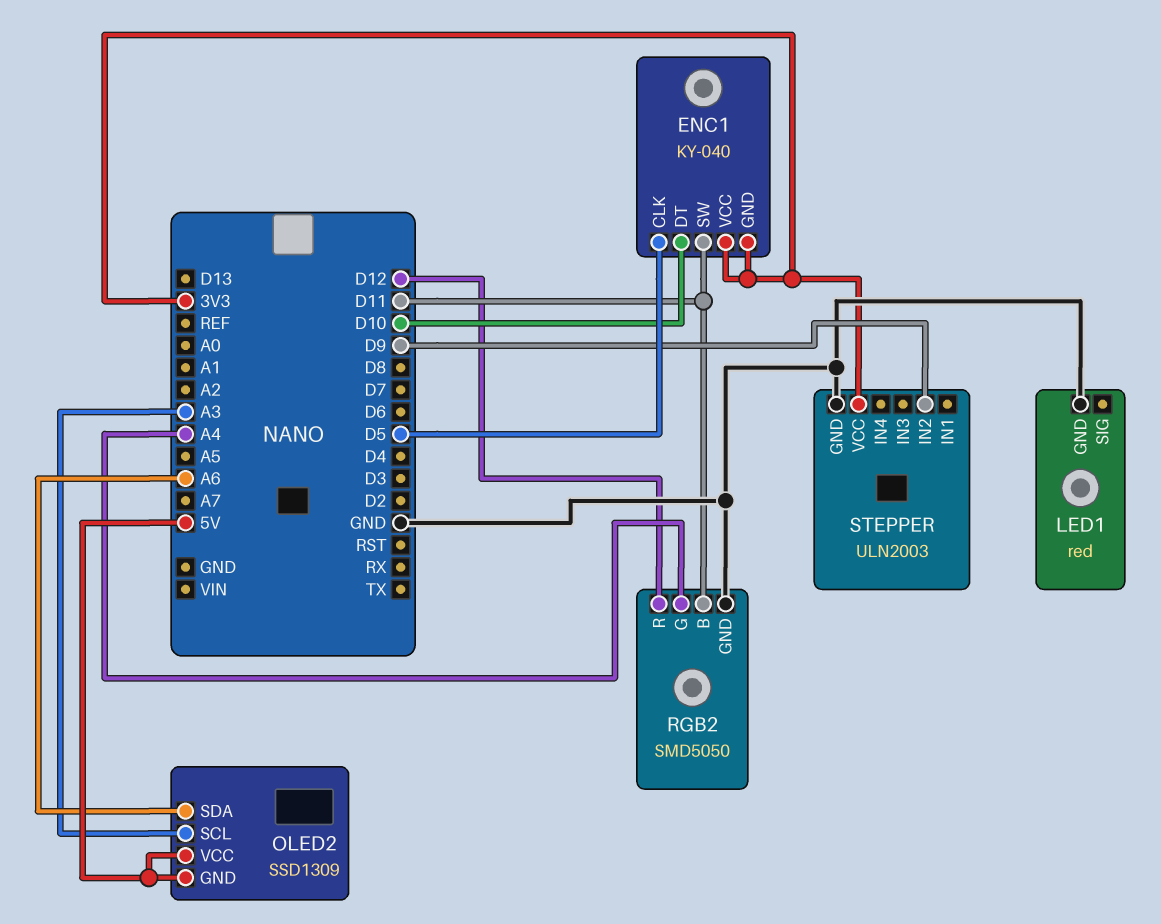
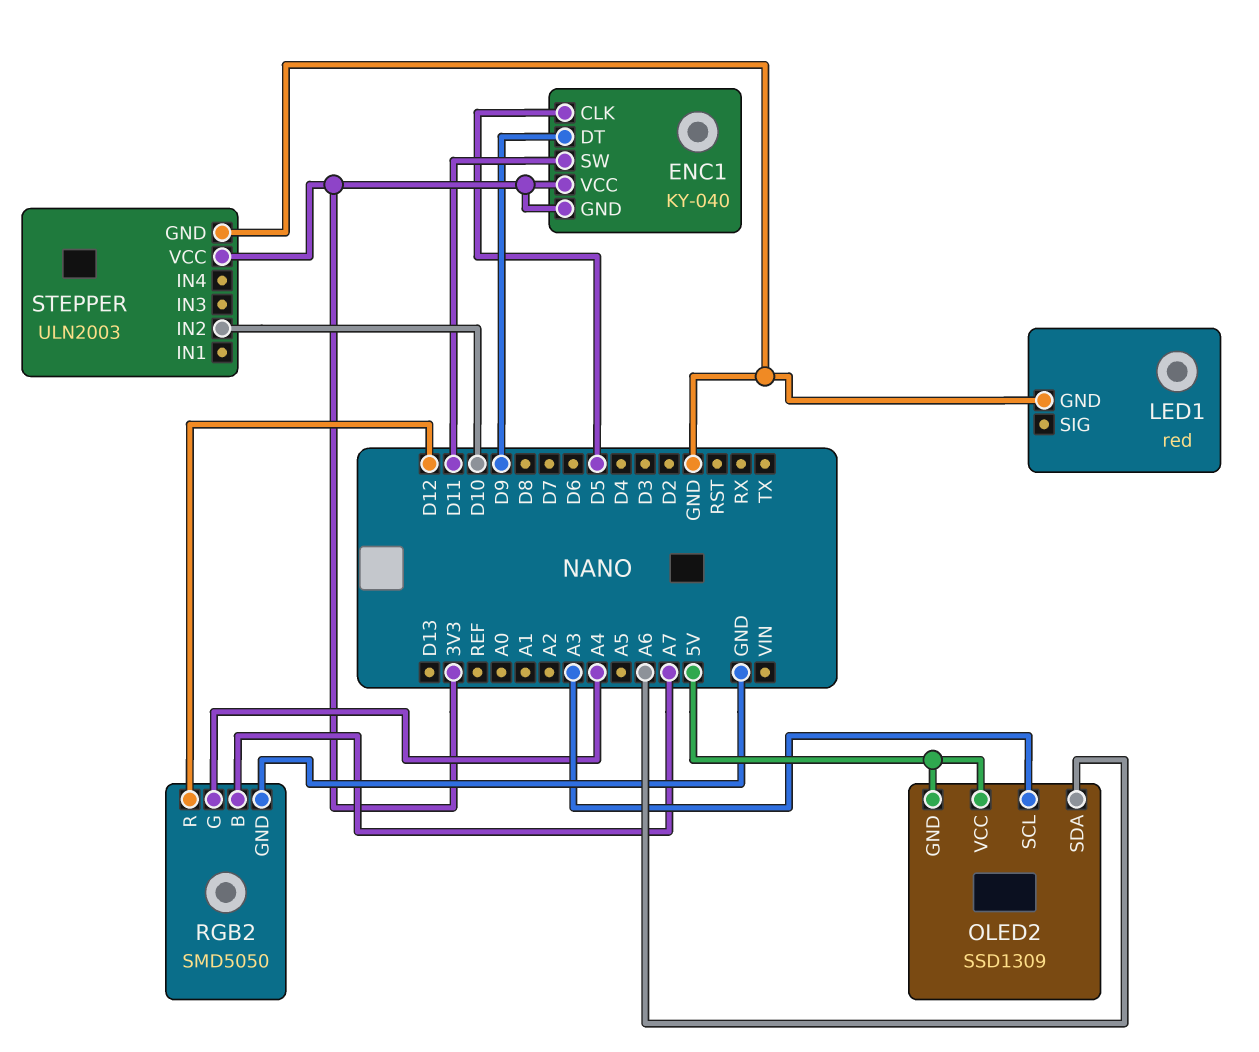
ENC1 pin DT: D10 -> D9
RGB2 pin B: D11 -> A7
STEPPER pin IN2: D9 -> D10

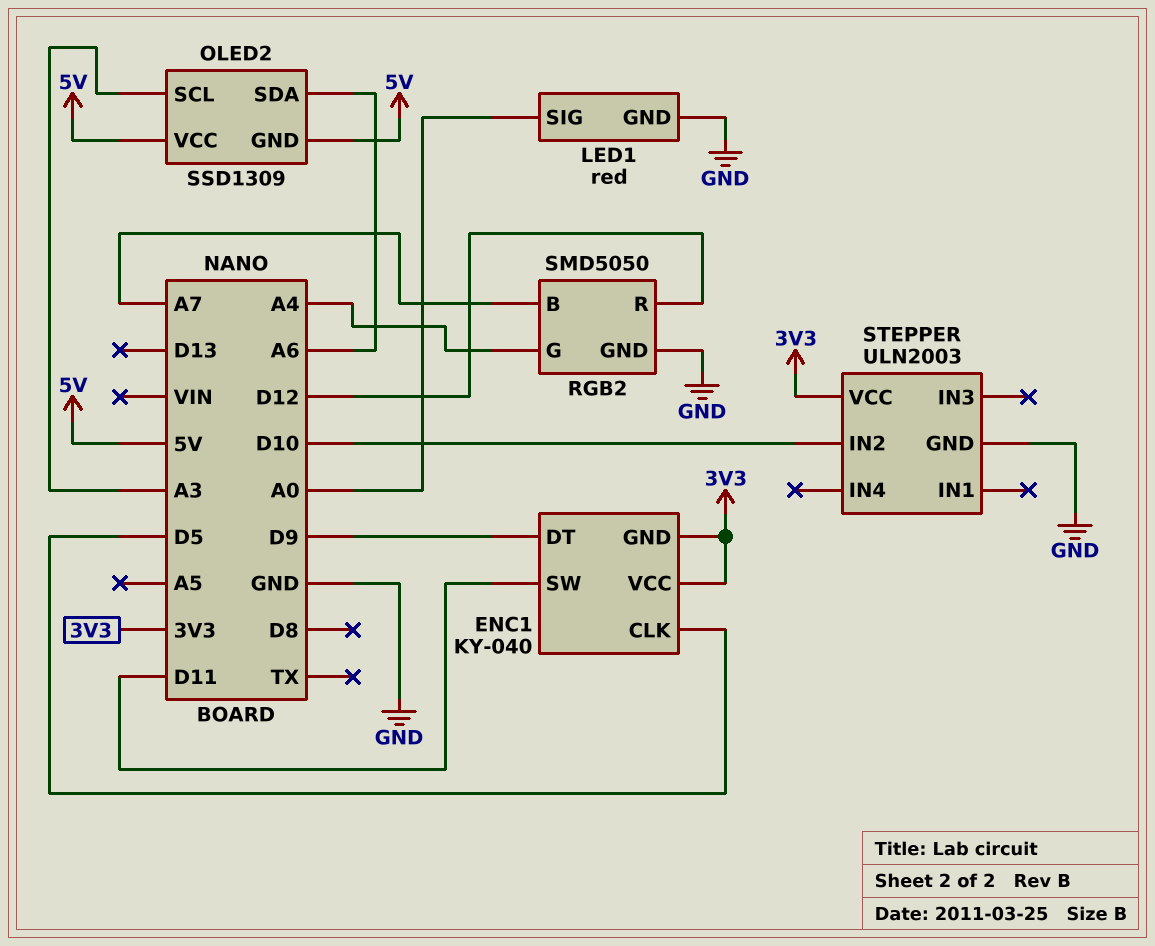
LED1 pin SIG: none -> A0

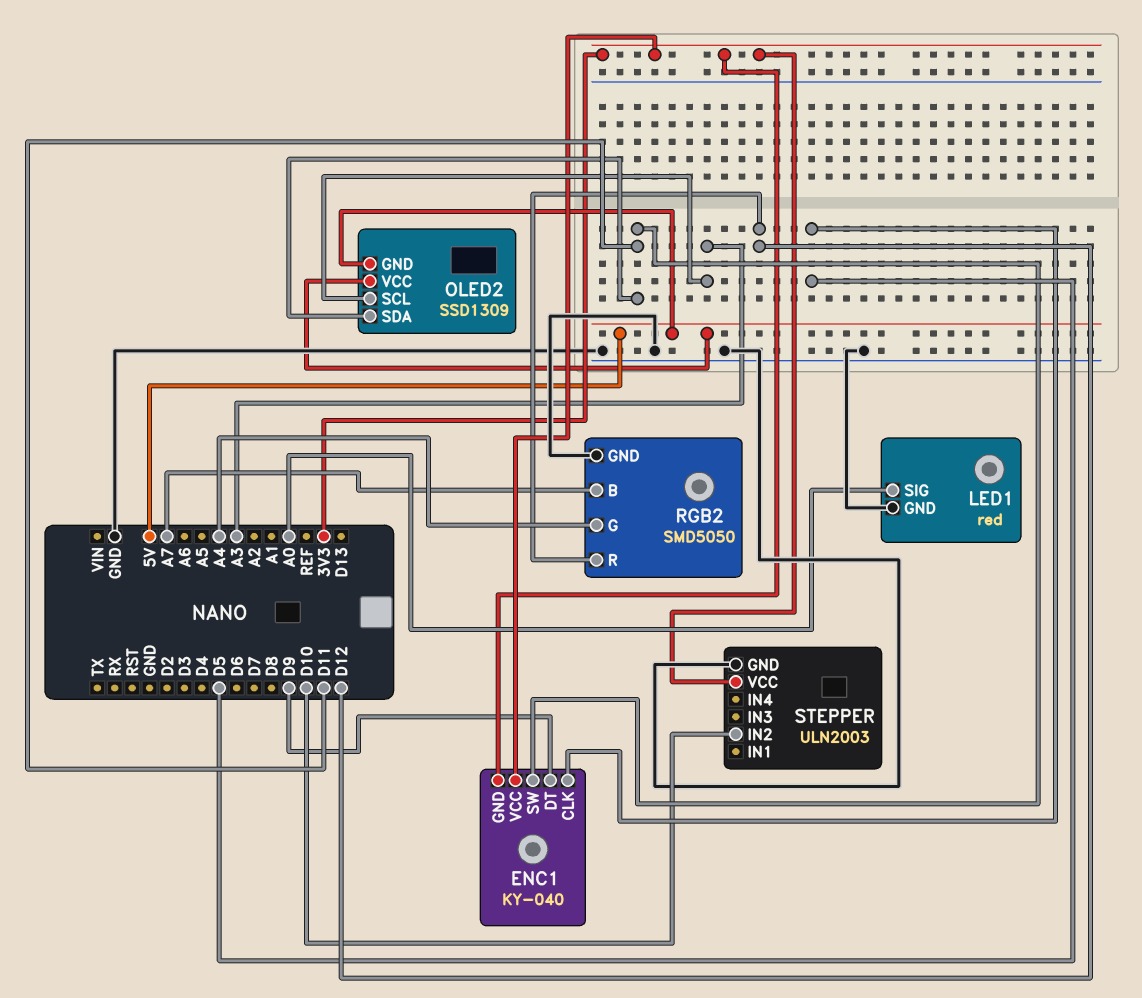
OLED2 pin SDA: A6 -> D11

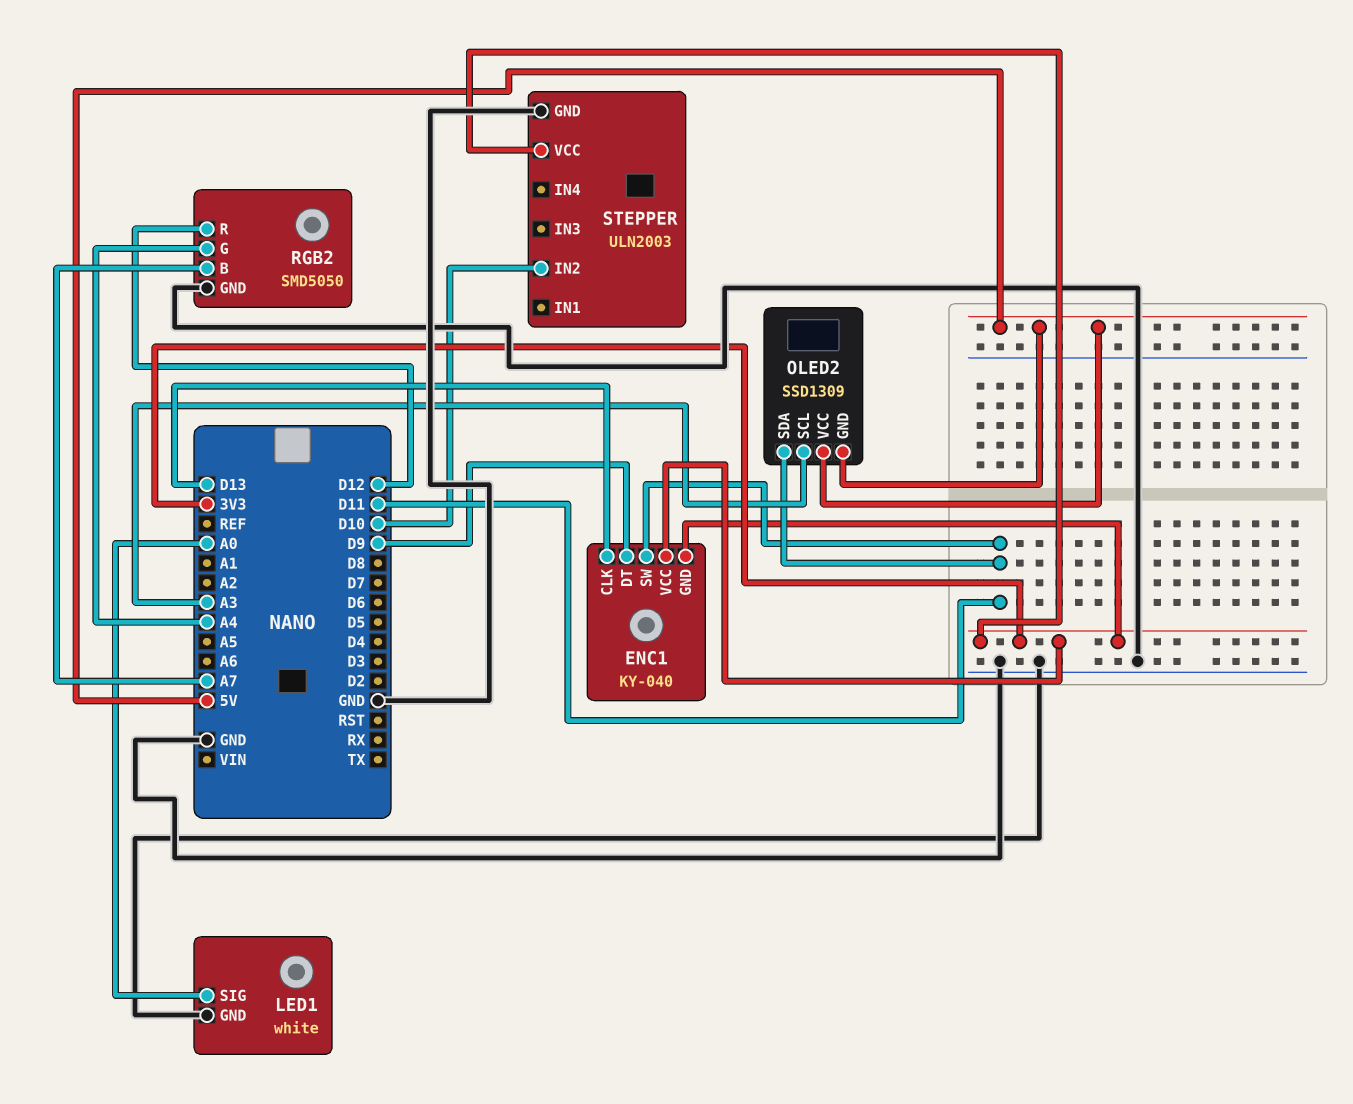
ENC1 pin CLK: D5 -> D13
LED1: red -> white

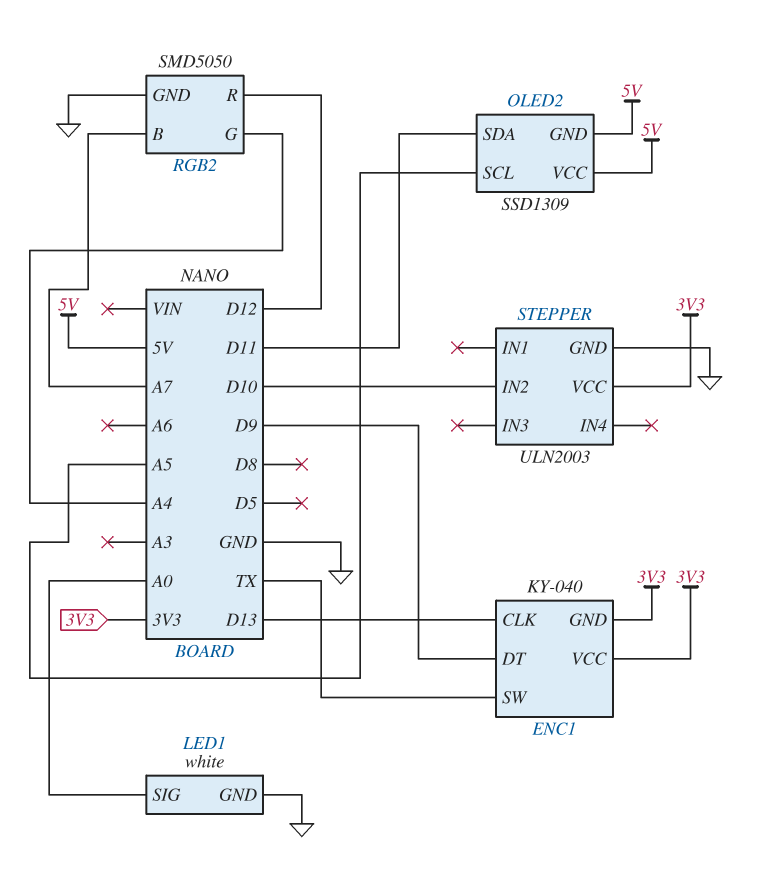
ENC1 pin SW: D11 -> TX
OLED2 pin SCL: A3 -> A5

